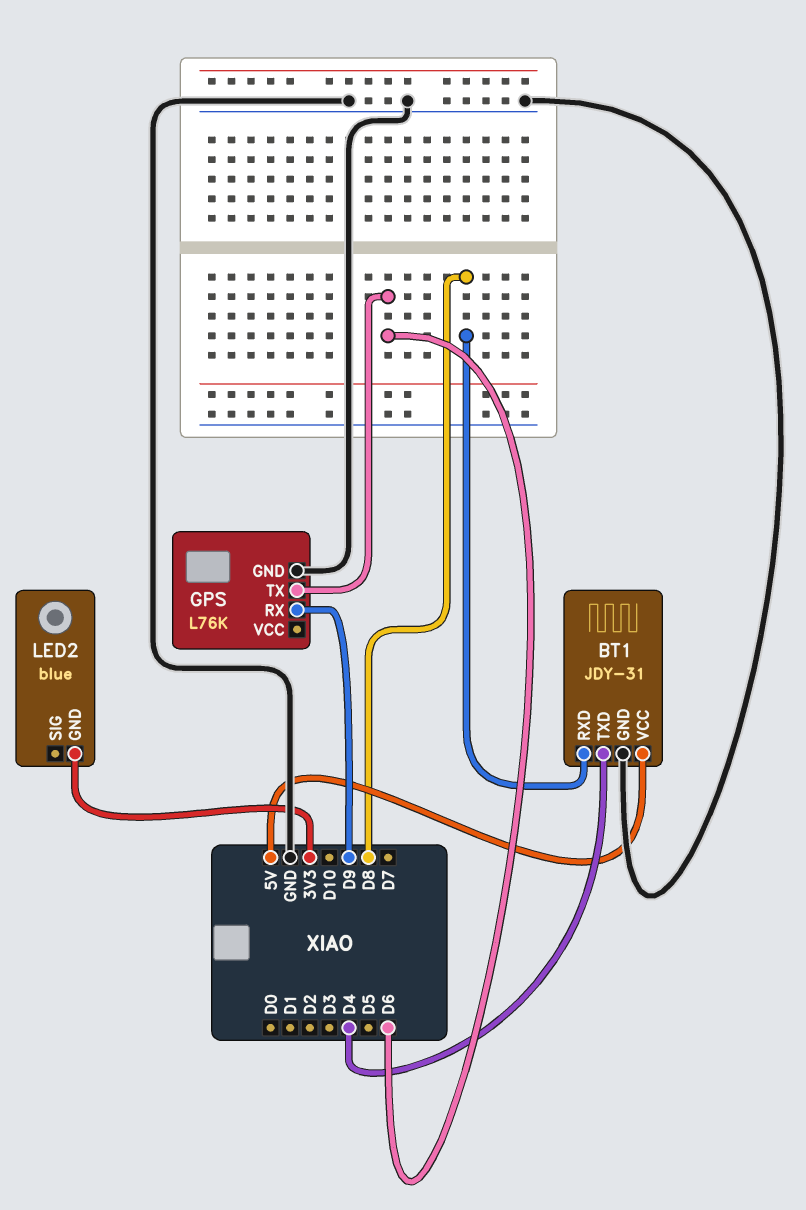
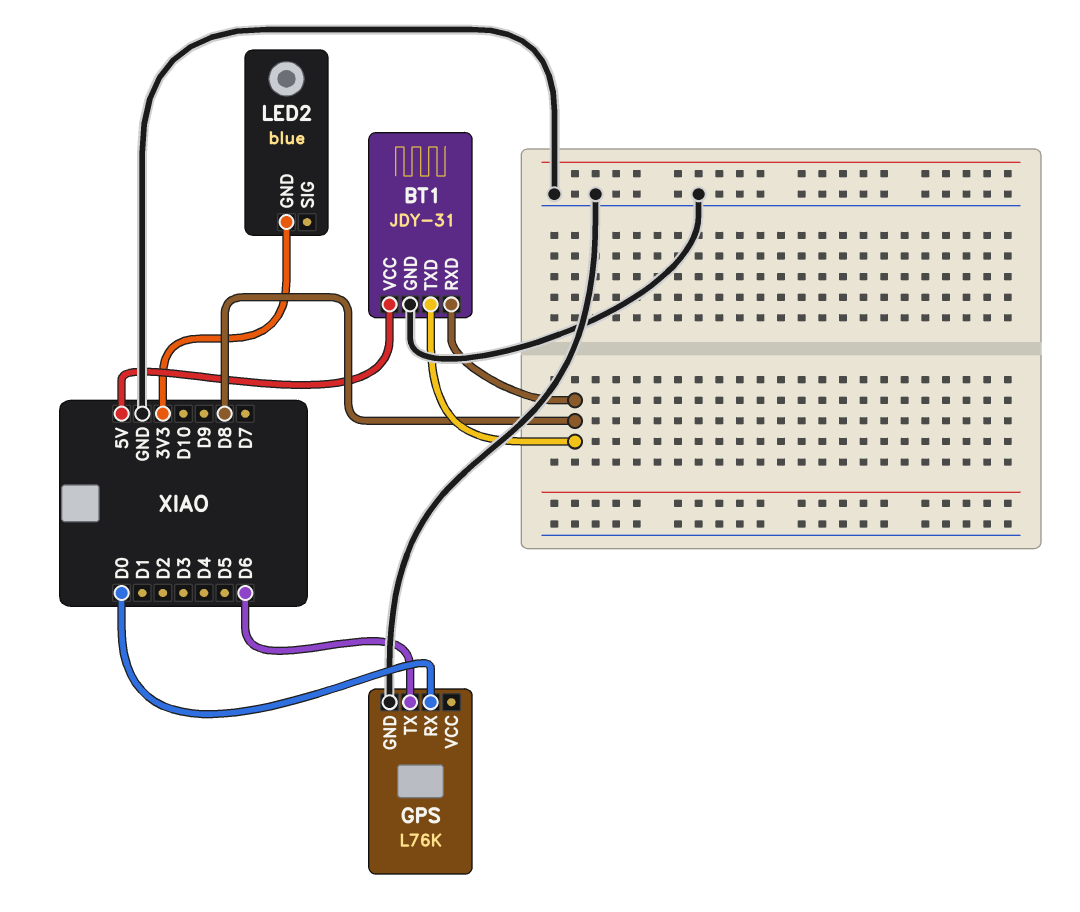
BT1 pin TXD: D4 -> D8
GPS pin RX: D9 -> D0

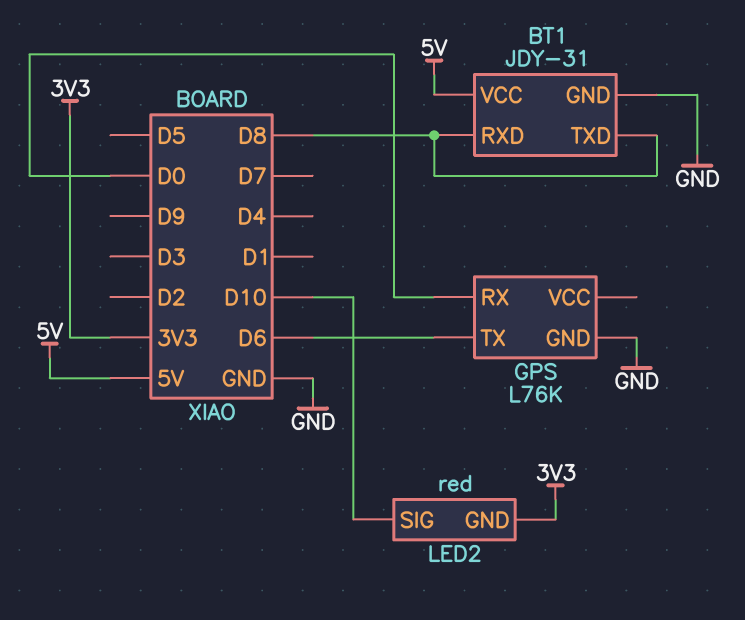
LED2: blue -> red
LED2 pin SIG: none -> D10

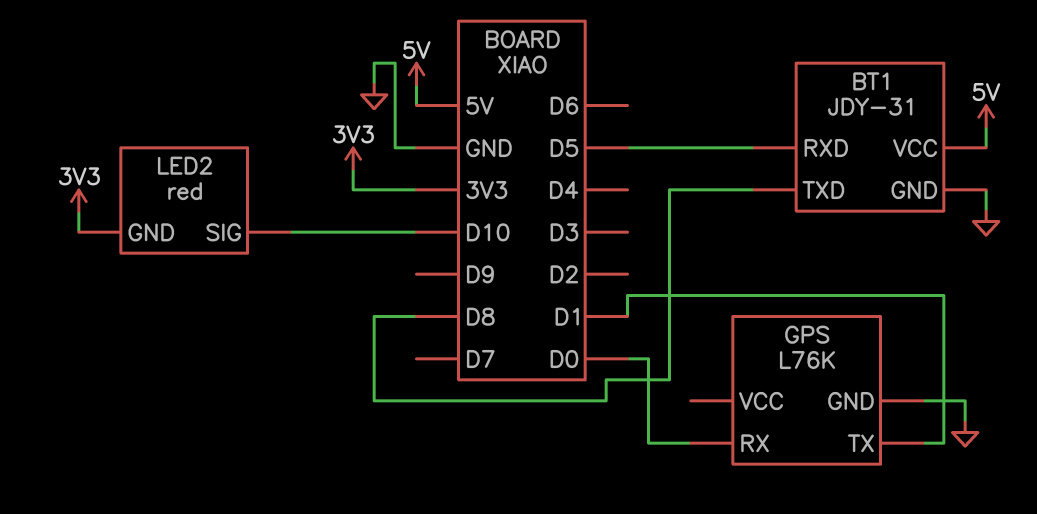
BT1 pin RXD: D8 -> D5
GPS pin TX: D6 -> D1

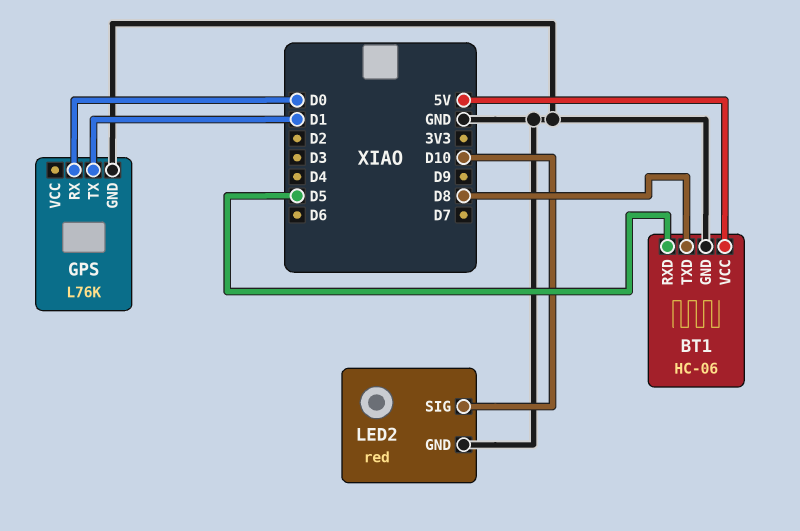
BT1: JDY-31 -> HC-06
LED2 pin GND: 3V3 -> GND

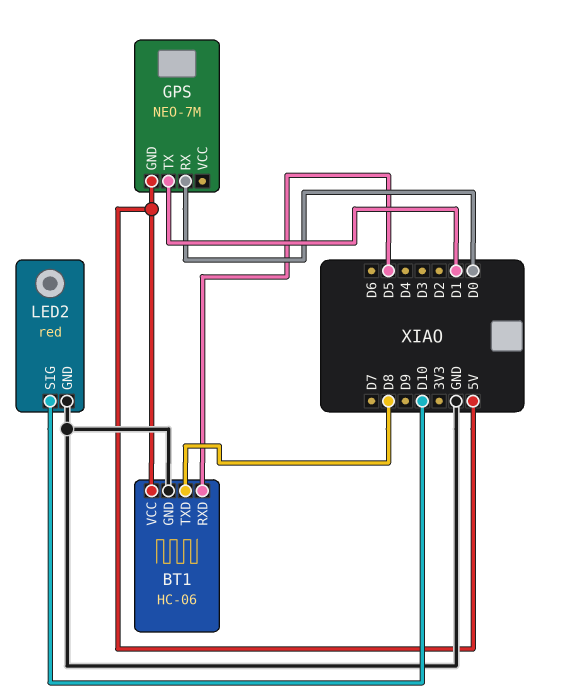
GPS: L76K -> NEO-7M
GPS pin GND: GND -> 5V

